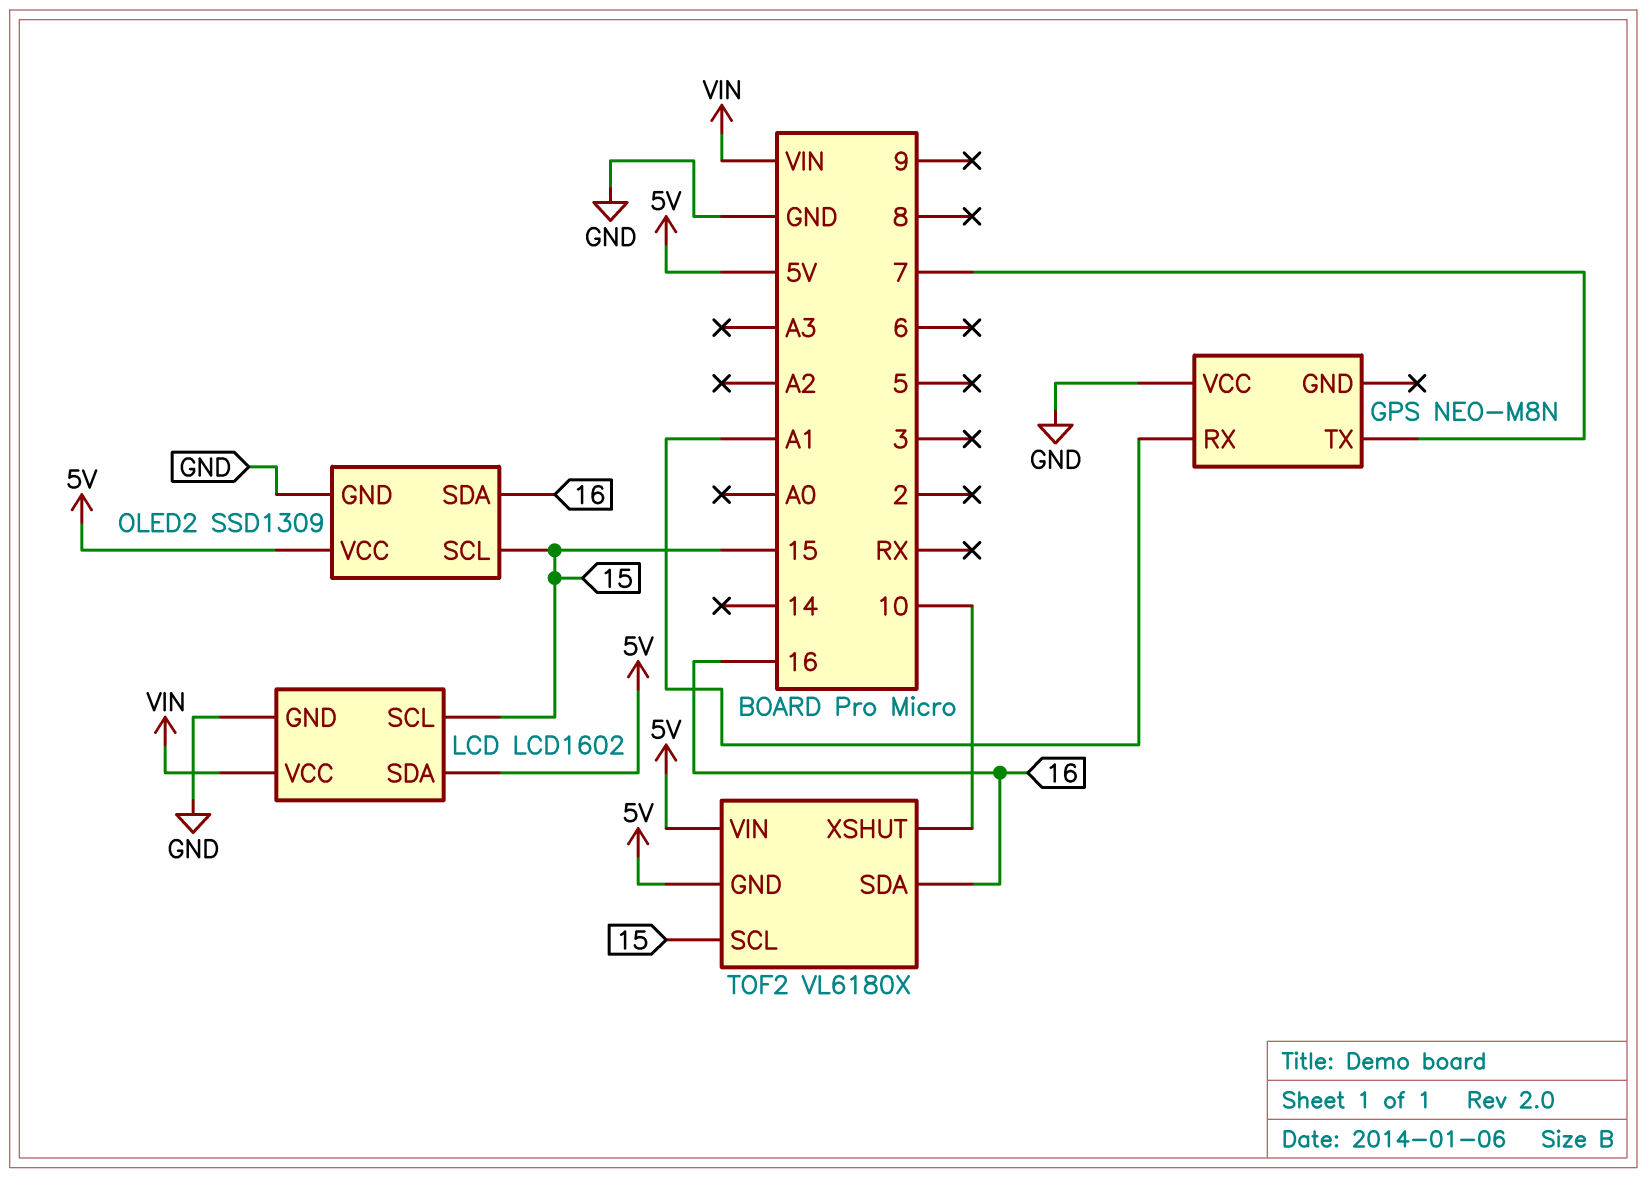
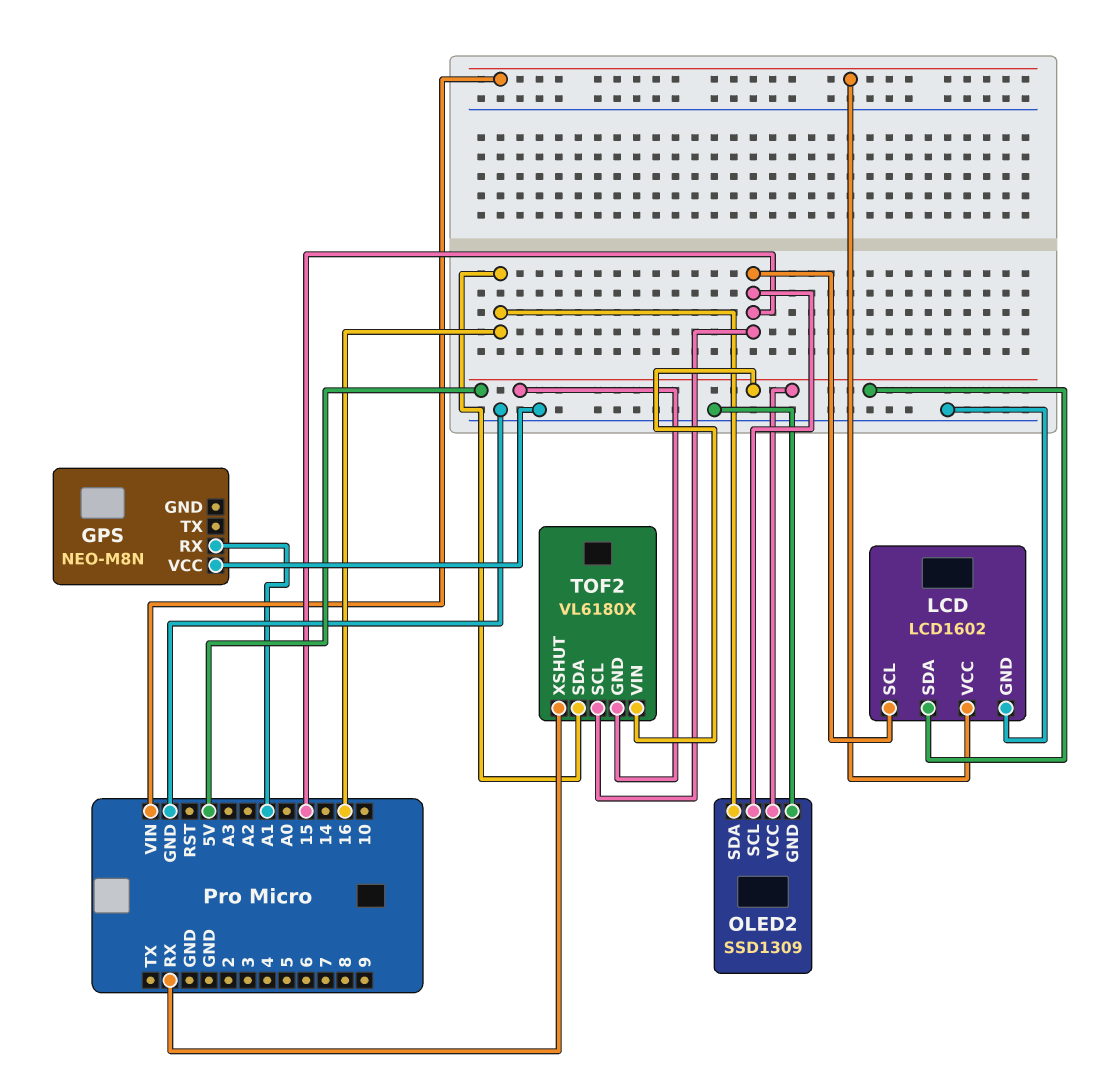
GPS pin TX: 7 -> none
TOF2 pin XSHUT: 10 -> RX

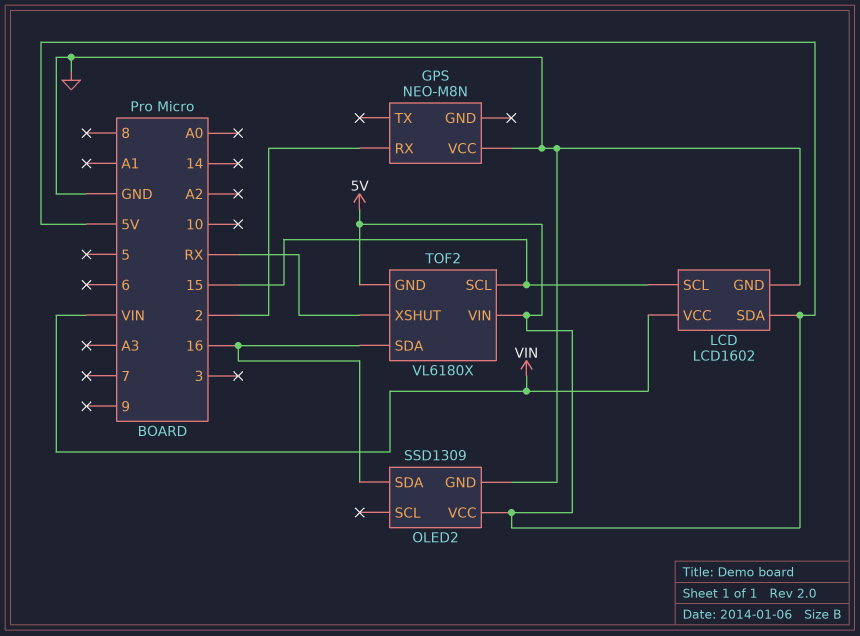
GPS pin RX: A1 -> 2
OLED2 pin SCL: 15 -> none

